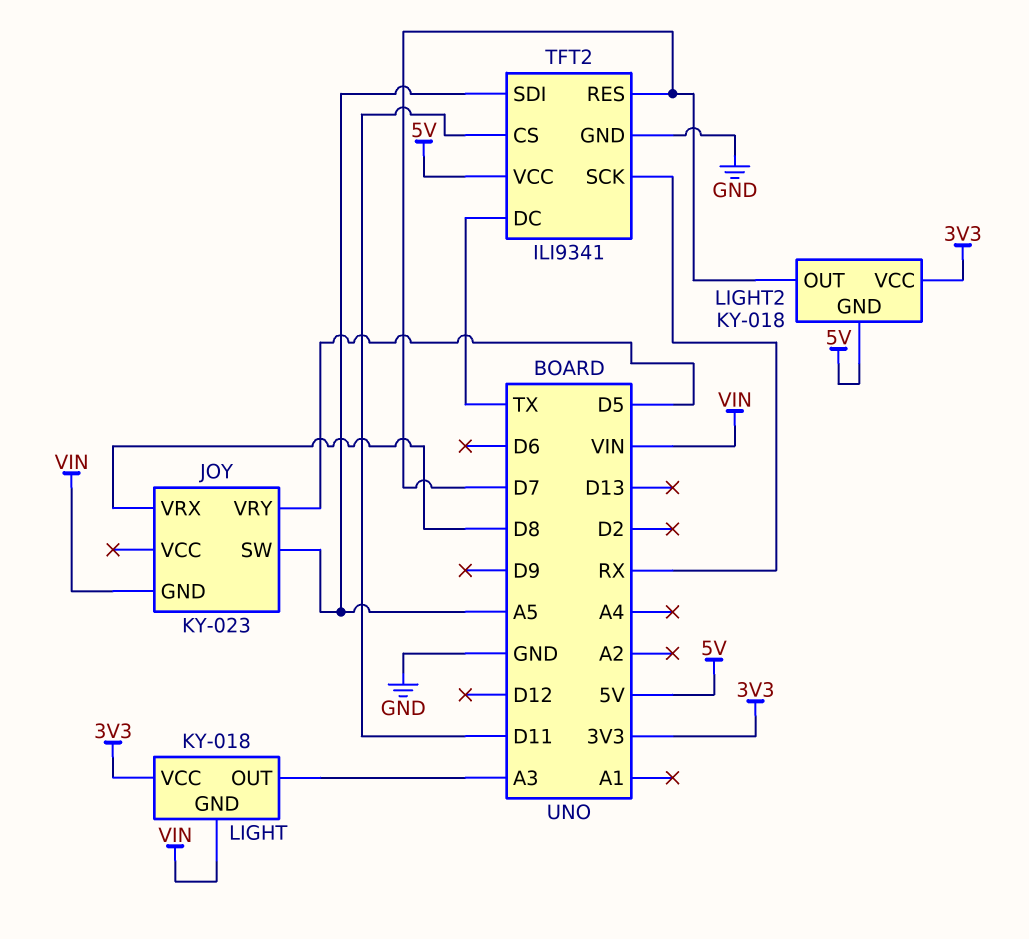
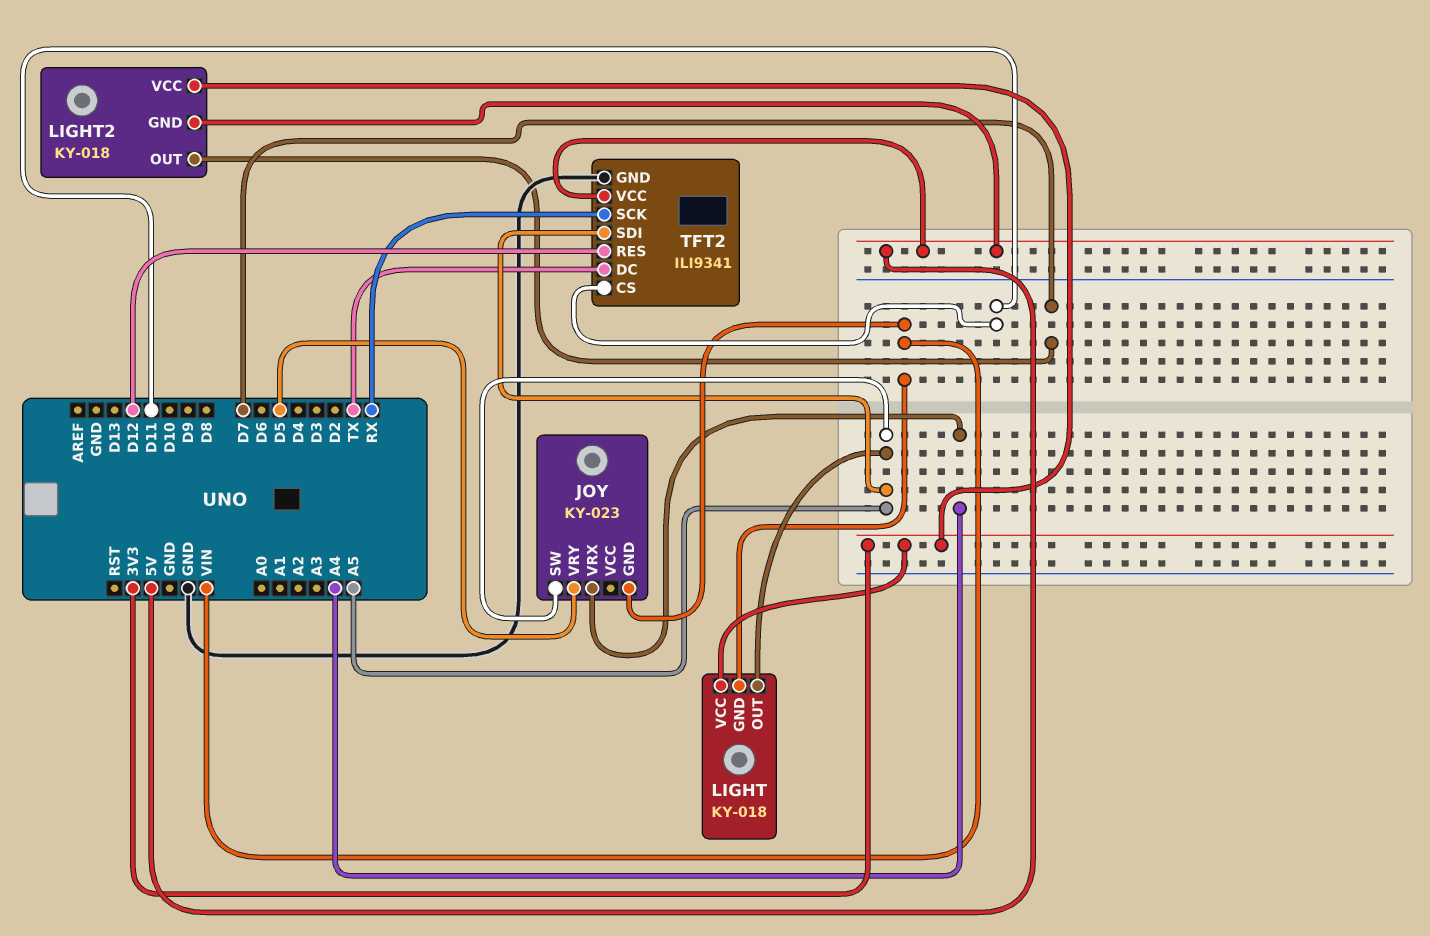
JOY pin VRX: D8 -> A4
LIGHT pin OUT: A3 -> A5
TFT2 pin RES: D7 -> D12

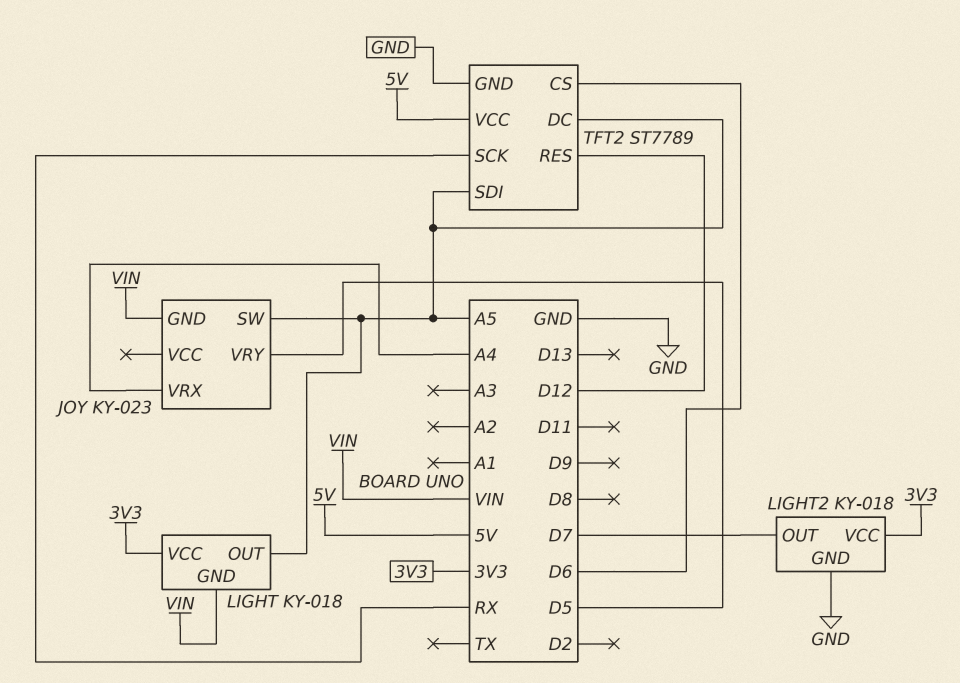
LIGHT2 pin GND: 5V -> GND
TFT2: ILI9341 -> ST7789
TFT2 pin CS: D11 -> D6
TFT2 pin DC: TX -> A5

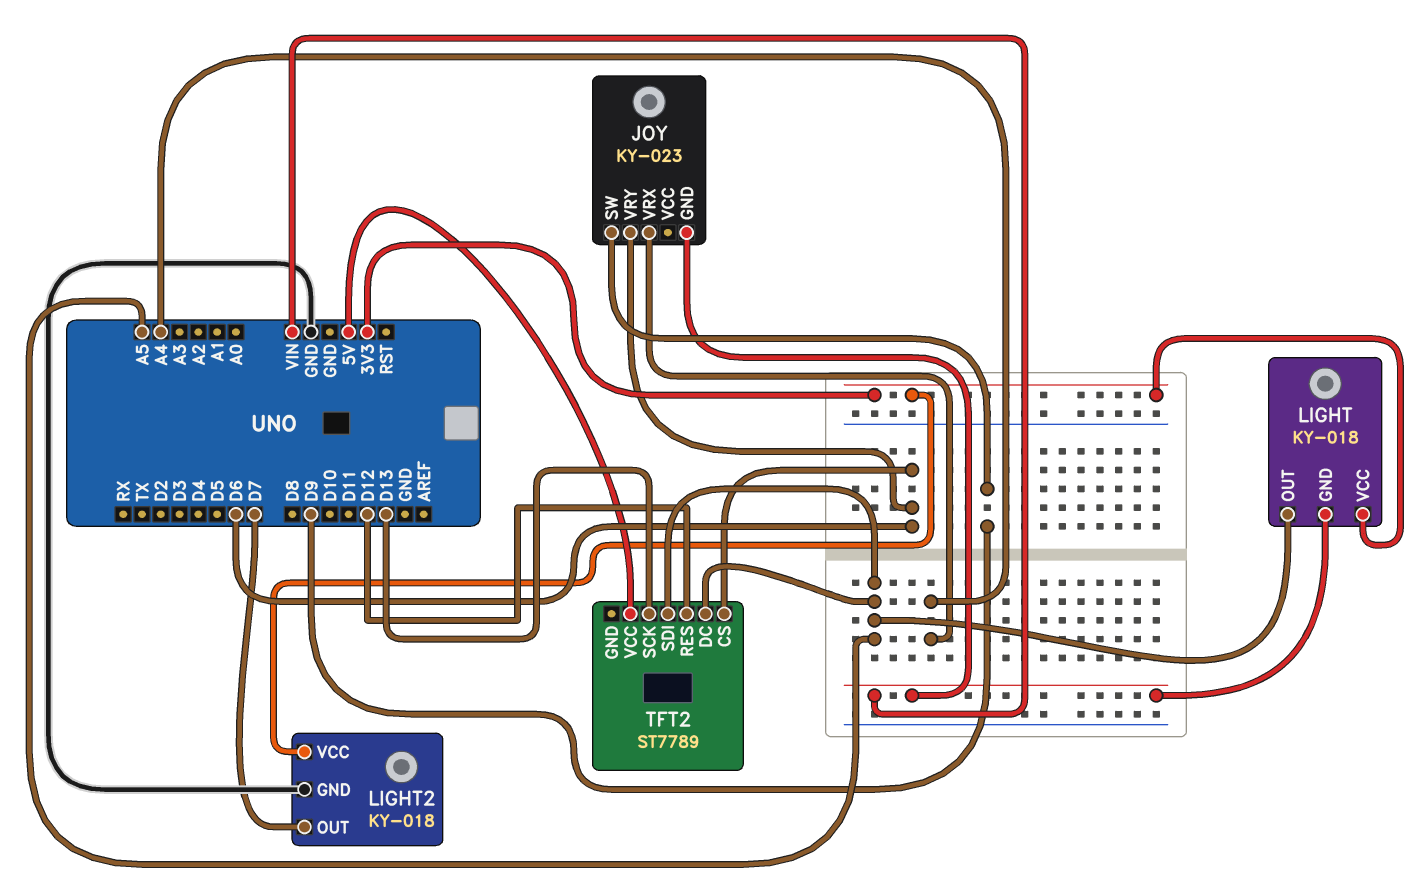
JOY pin SW: A5 -> D9
JOY pin VRY: D5 -> D6
TFT2 pin GND: GND -> none
TFT2 pin SCK: RX -> D13

